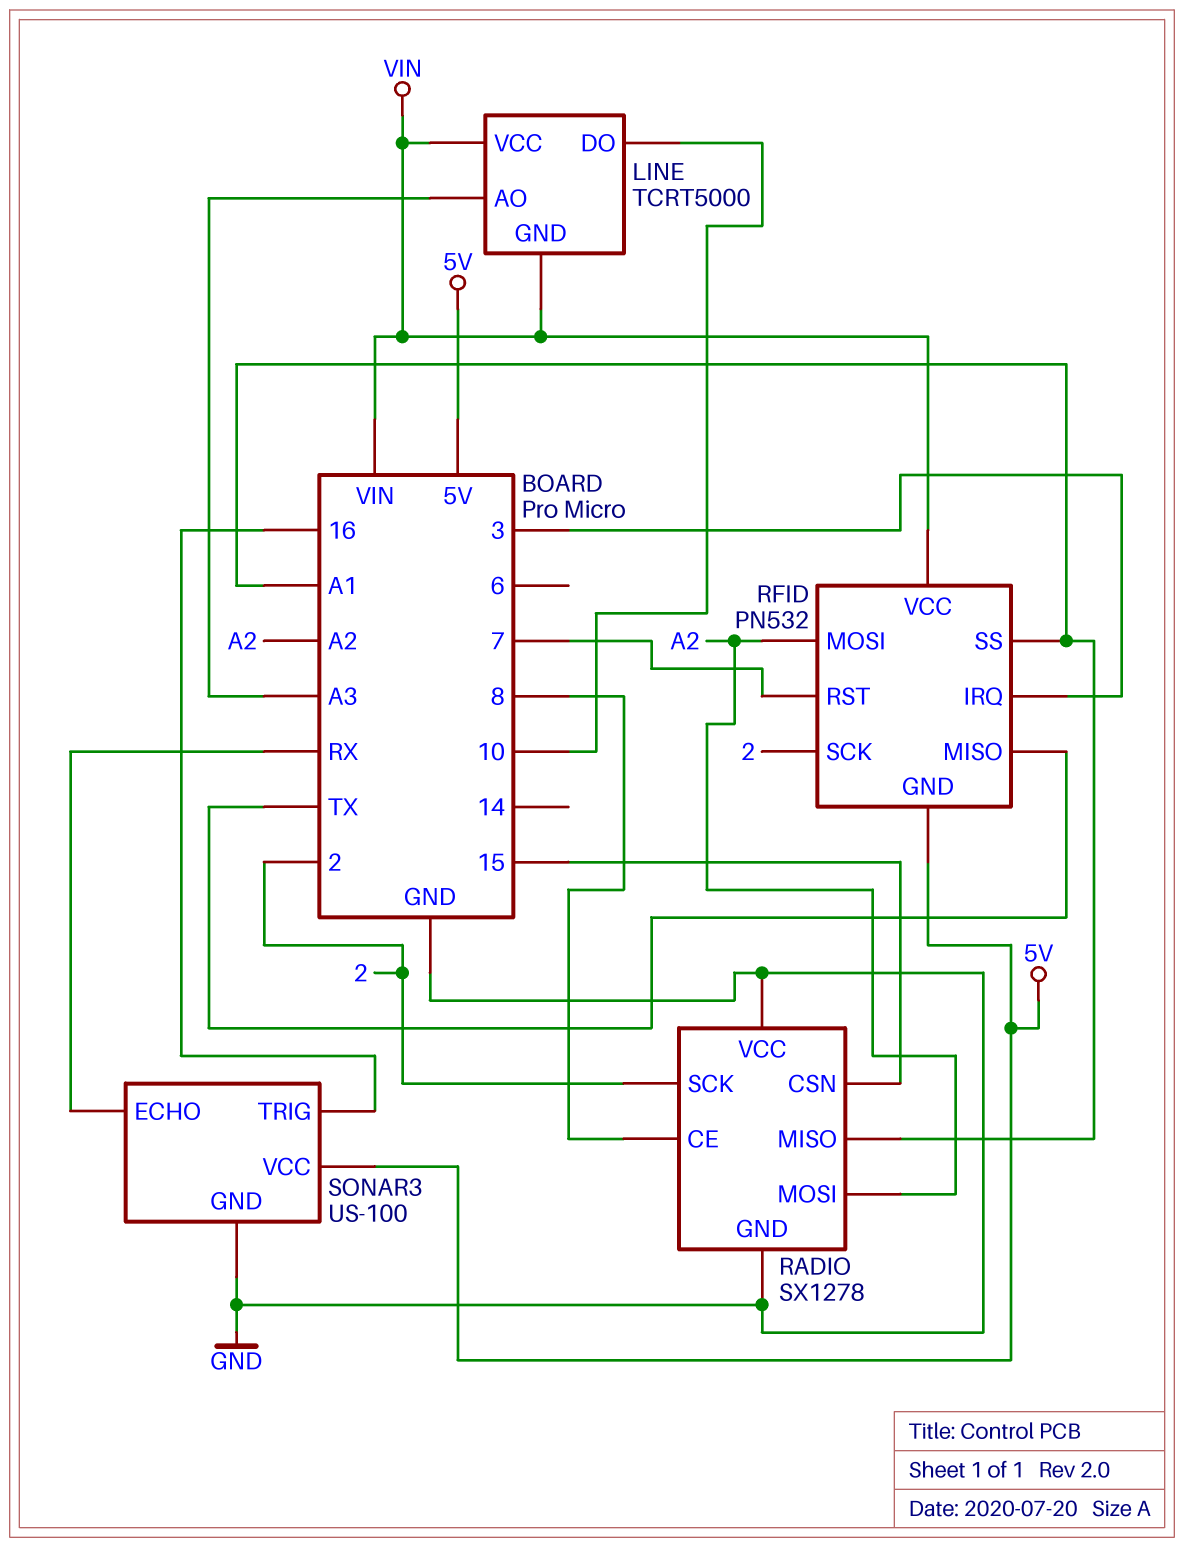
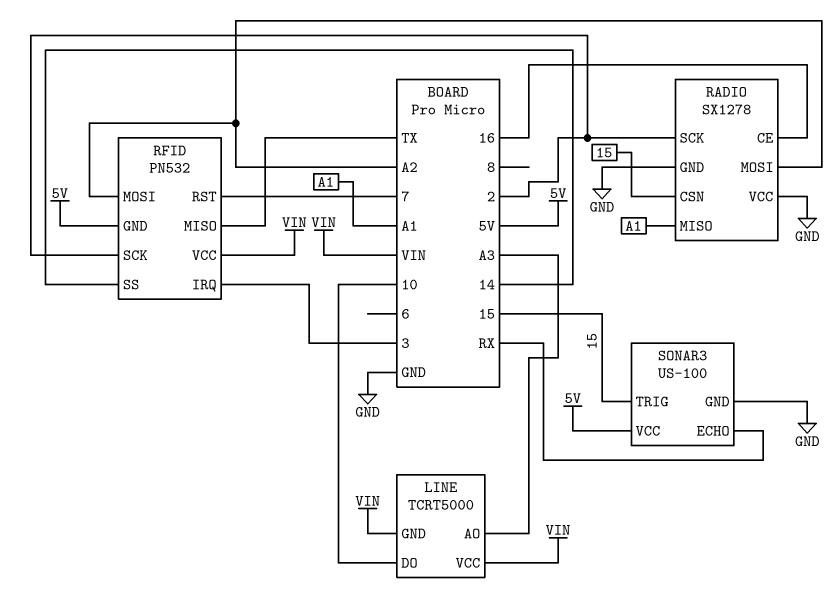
RADIO pin CE: 8 -> 16
RFID pin SS: A1 -> 14
SONAR3 pin TRIG: 16 -> 15

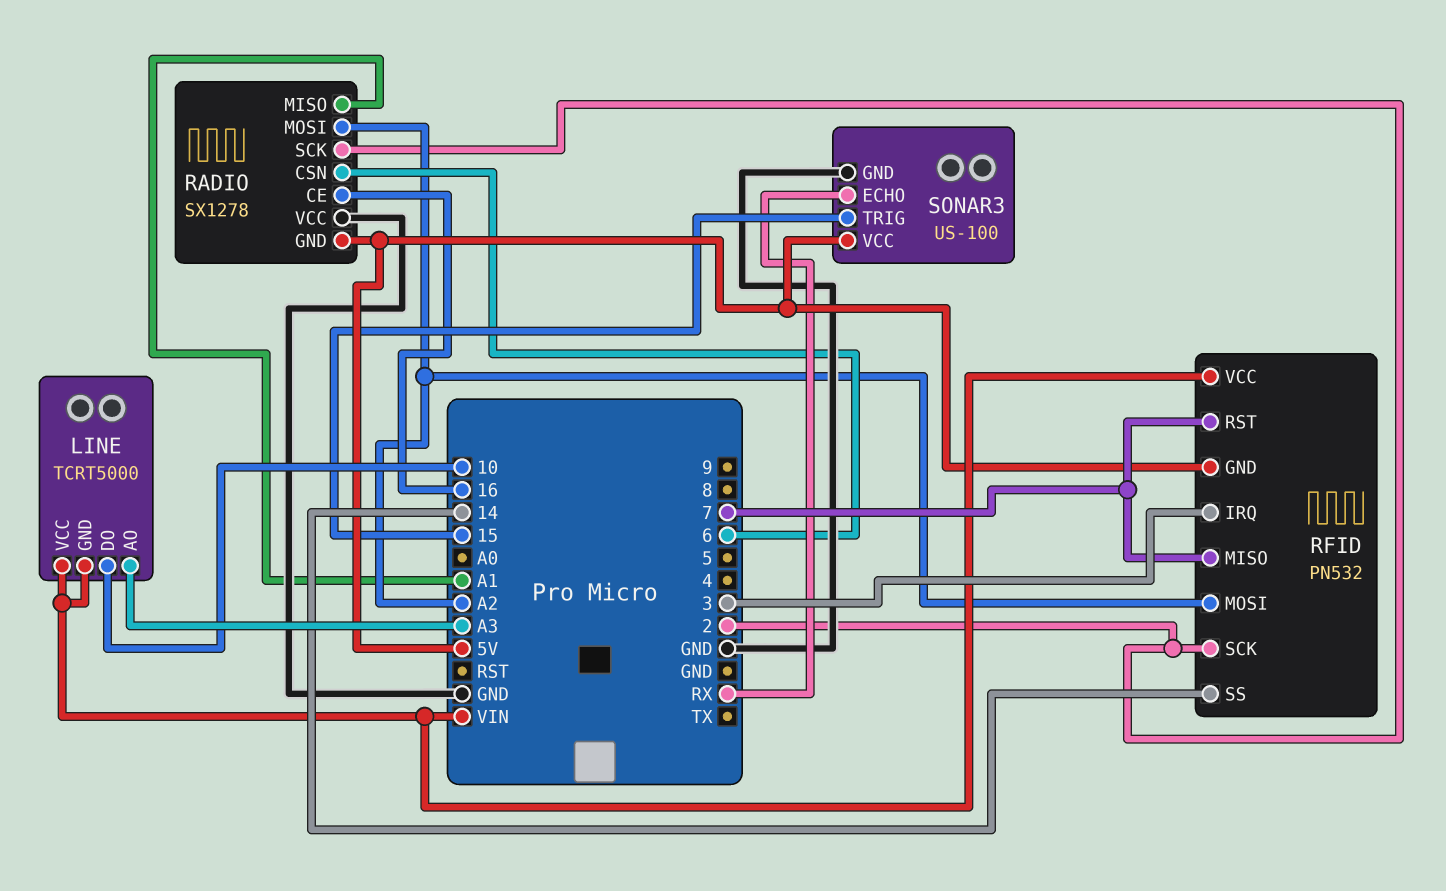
RADIO pin CSN: 15 -> 6
RADIO pin GND: GND -> 5V
RFID pin MISO: TX -> 7

